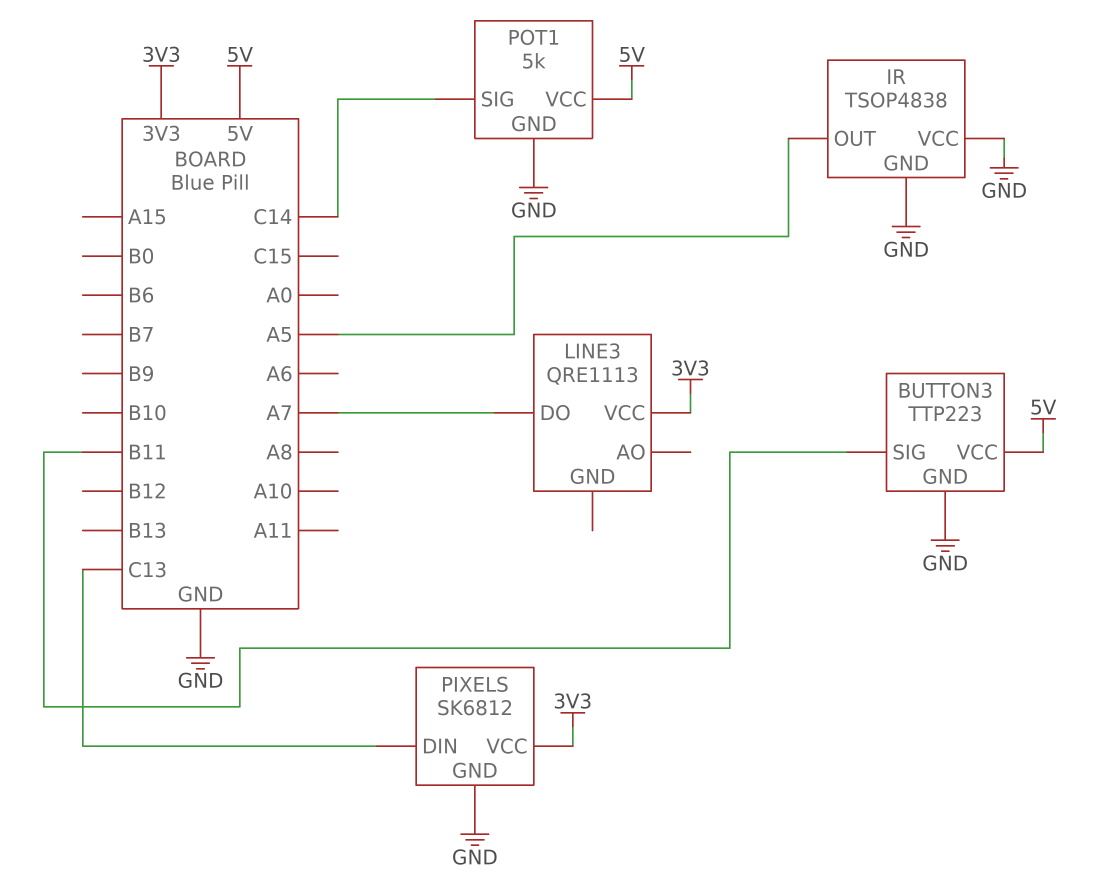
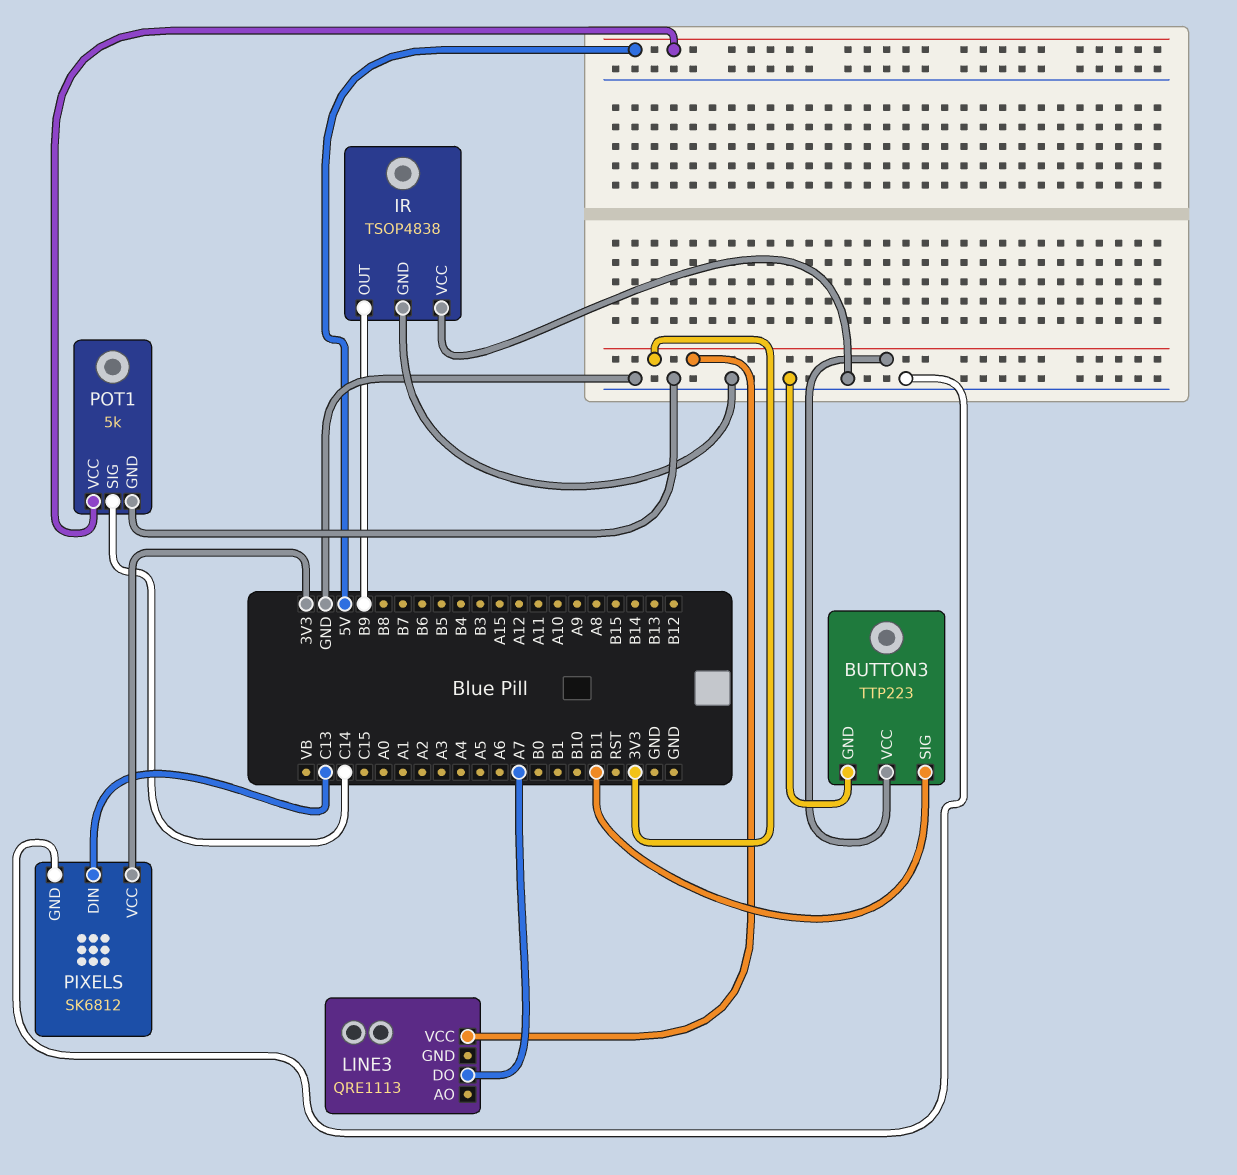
BUTTON3 pin VCC: 5V -> 3V3
IR pin OUT: A5 -> B9

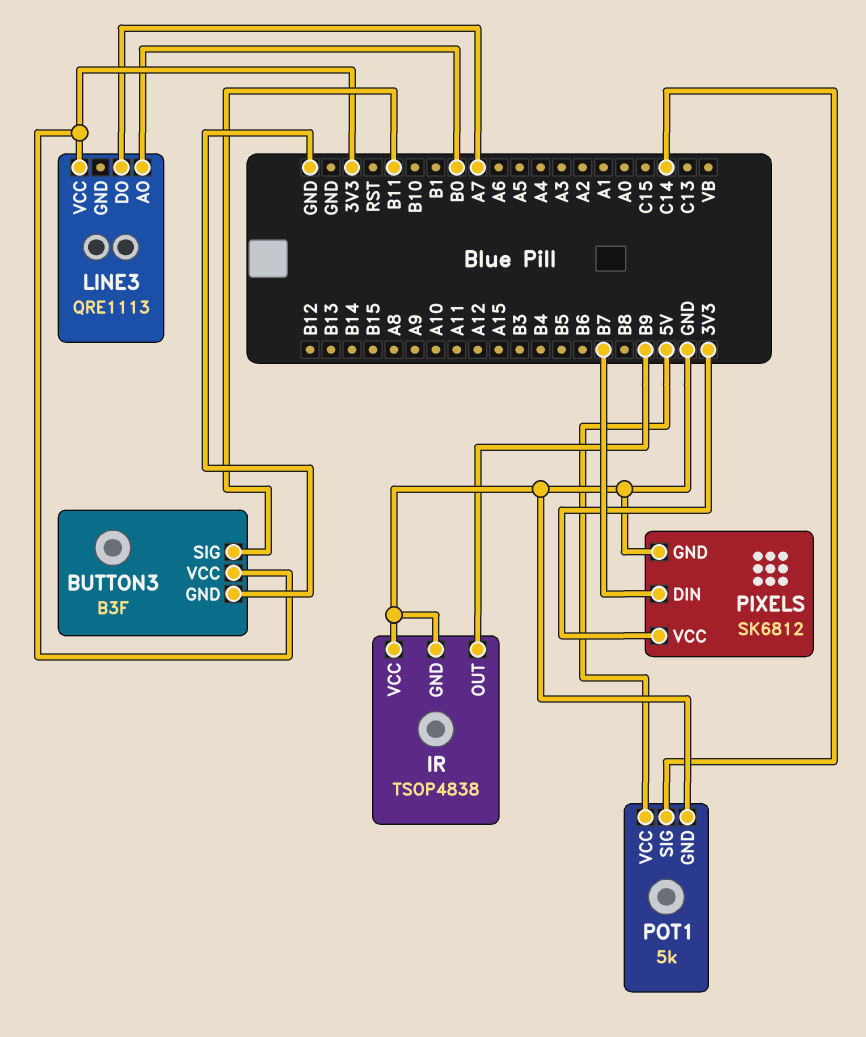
BUTTON3: TTP223 -> B3F
LINE3 pin AO: none -> B0
PIXELS pin DIN: C13 -> B7

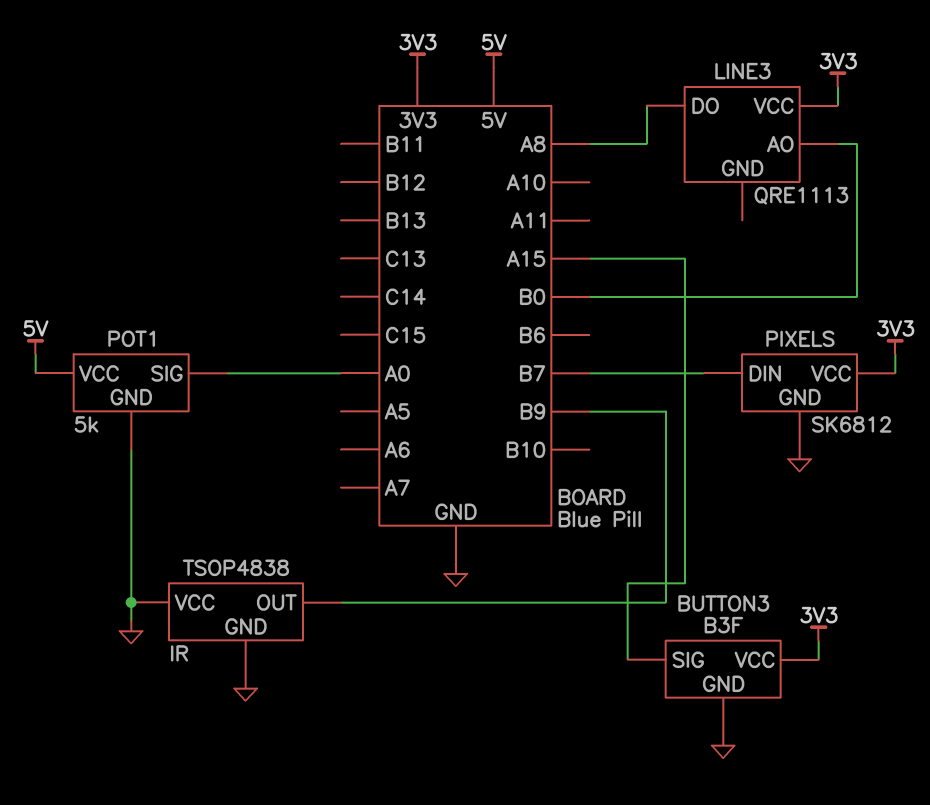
BUTTON3 pin SIG: B11 -> A15
LINE3 pin DO: A7 -> A8
POT1 pin SIG: C14 -> A0

